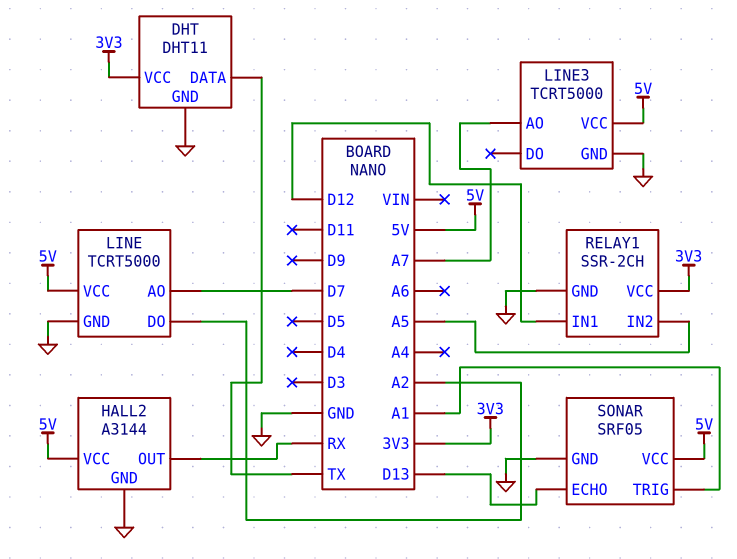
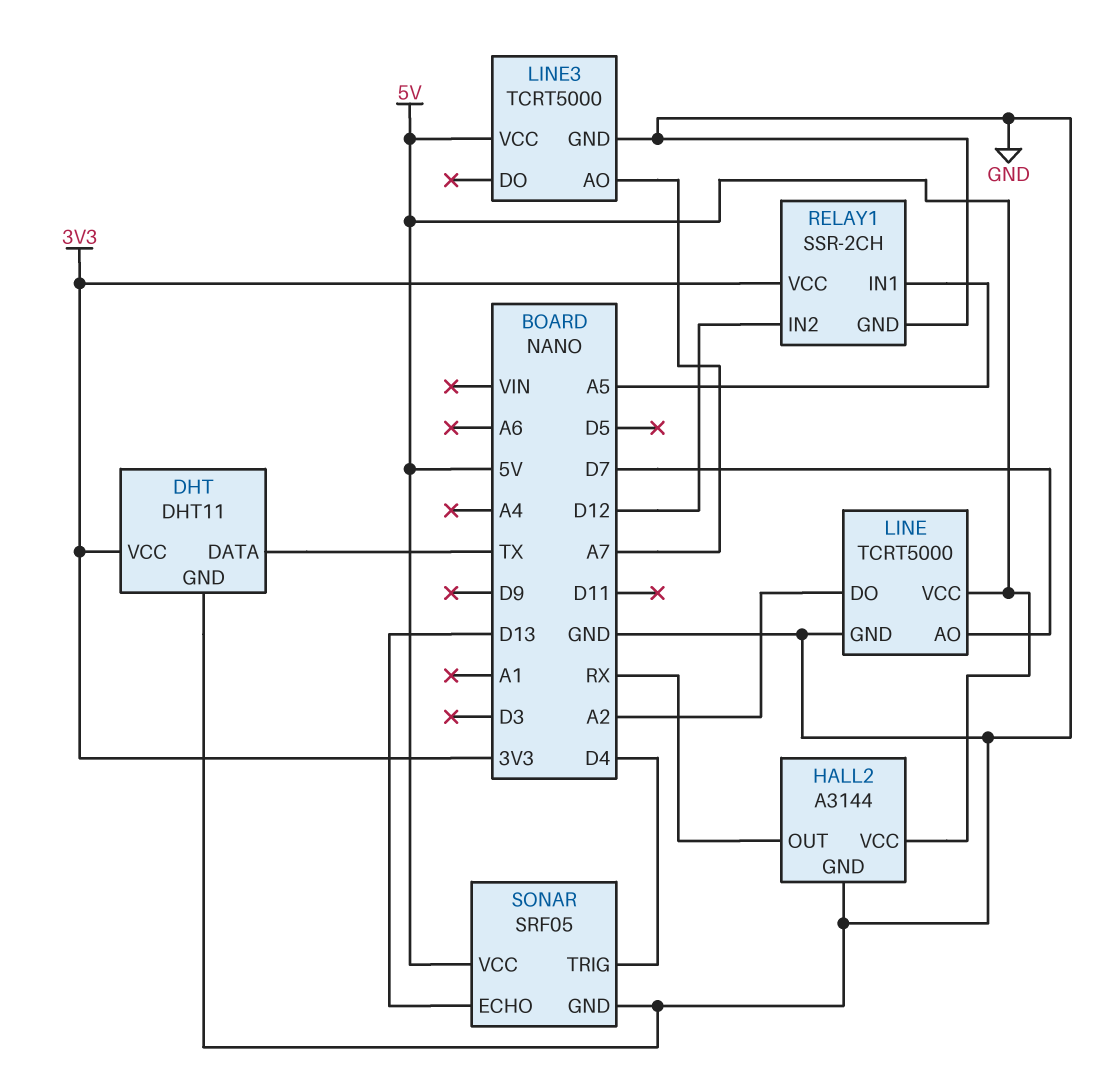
RELAY1 pin IN1: D12 -> A5
RELAY1 pin IN2: A5 -> D12
SONAR pin TRIG: A1 -> D4

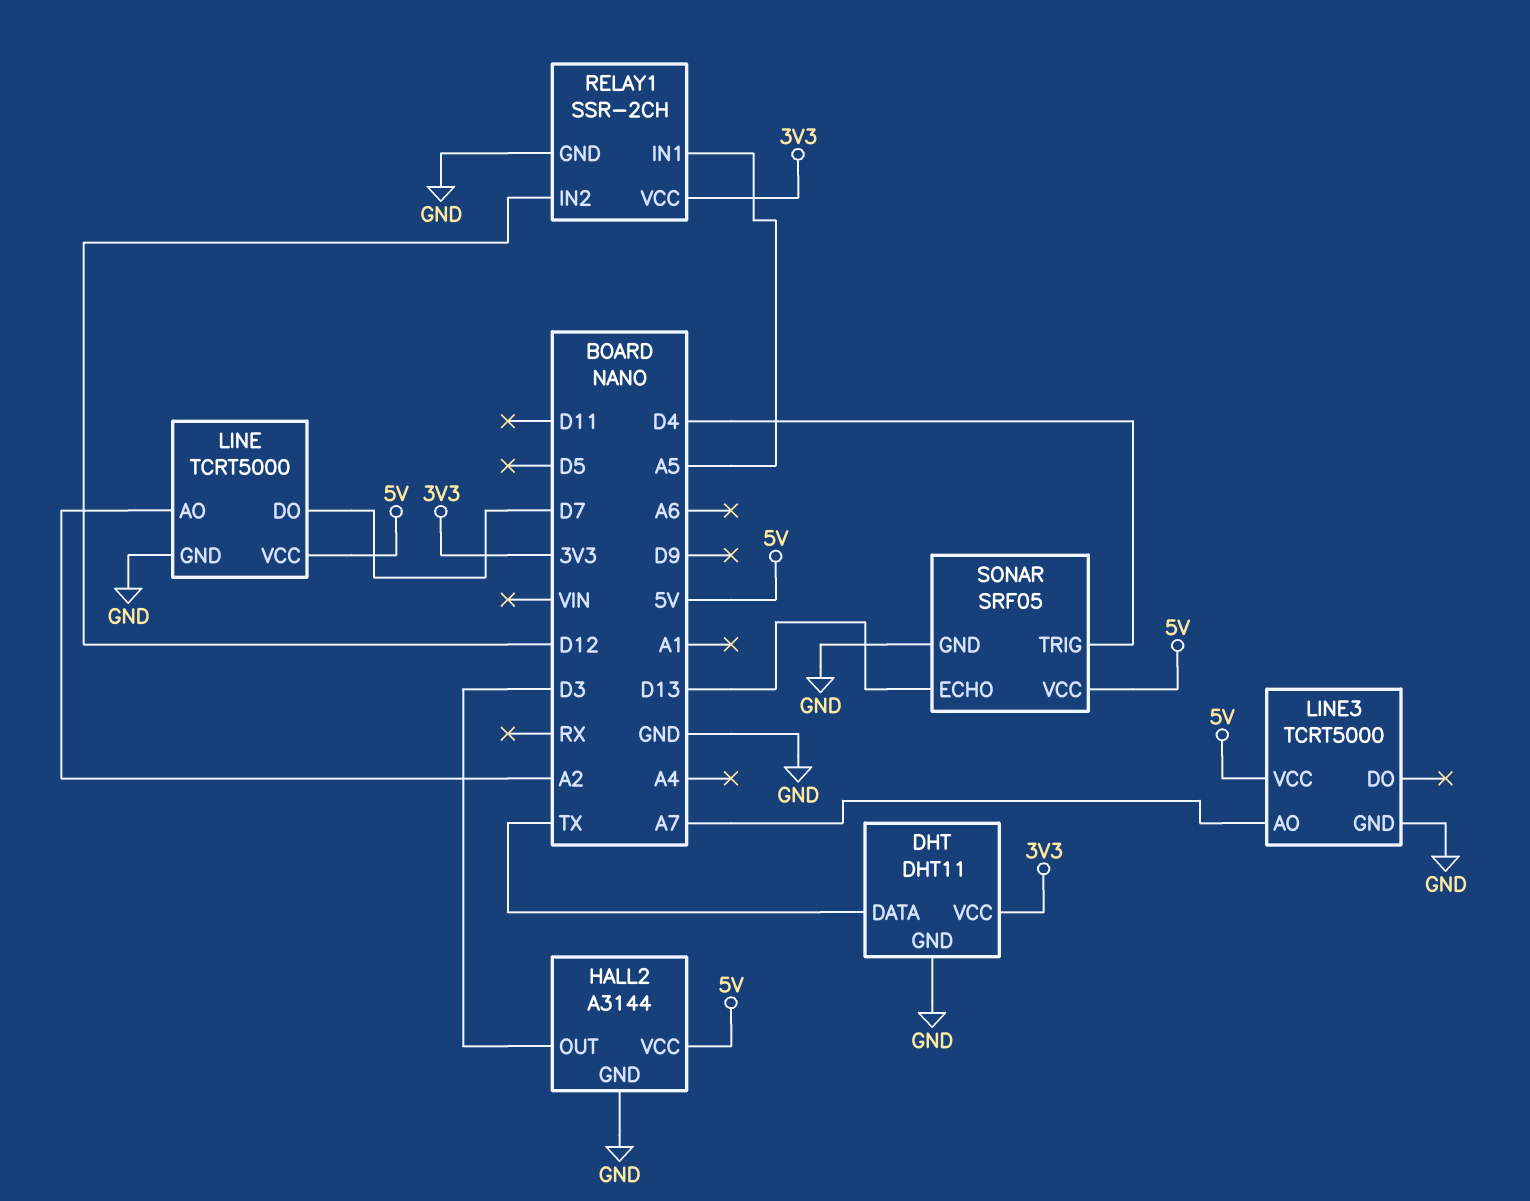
HALL2 pin OUT: RX -> D3
LINE pin AO: D7 -> A2
LINE pin DO: A2 -> D7

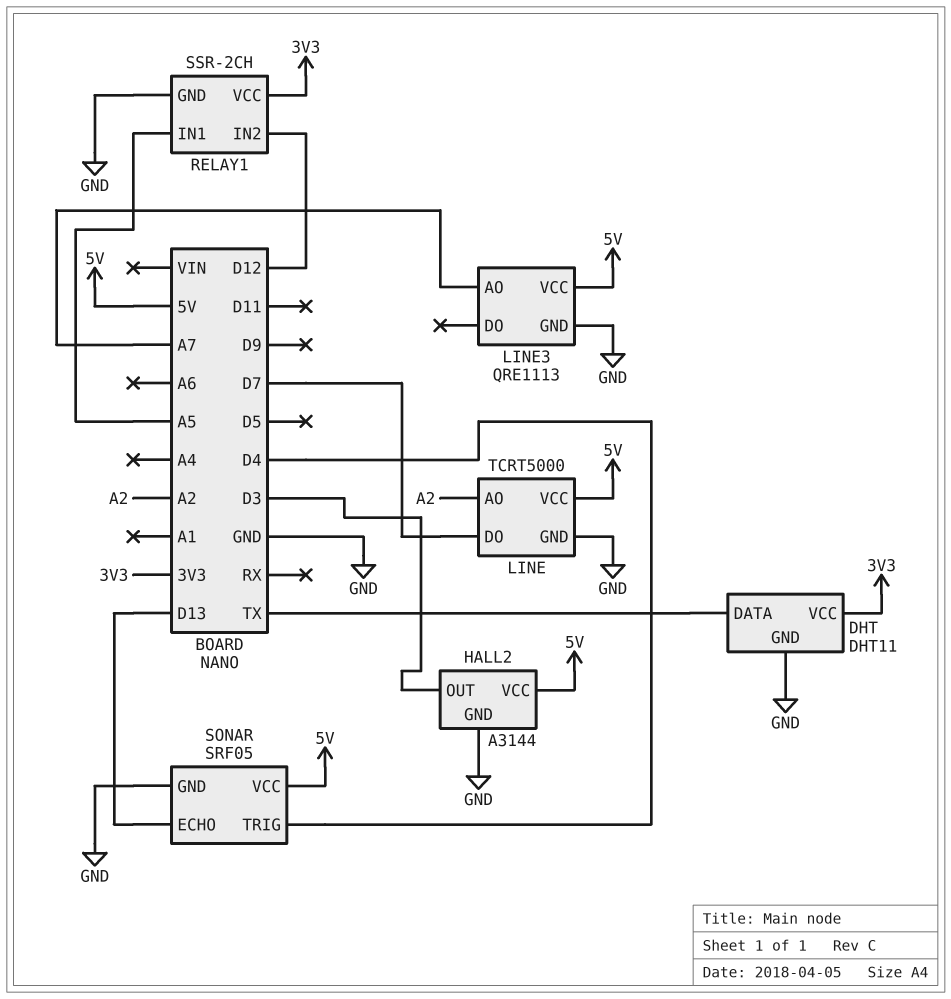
LINE3: TCRT5000 -> QRE1113

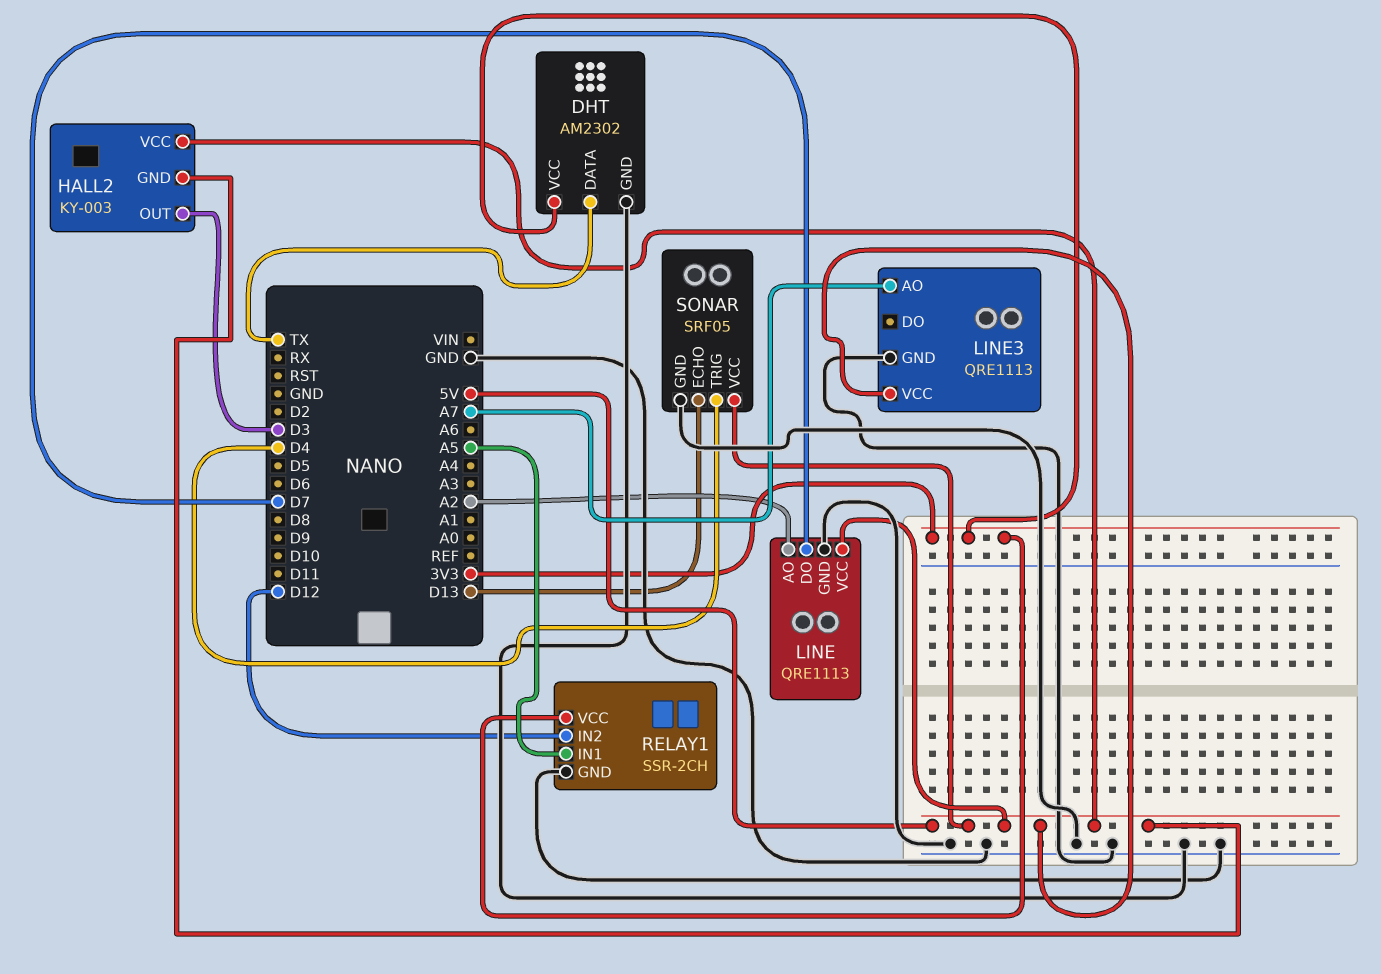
DHT: DHT11 -> AM2302
HALL2: A3144 -> KY-003
HALL2 pin GND: GND -> 5V
LINE: TCRT5000 -> QRE1113

